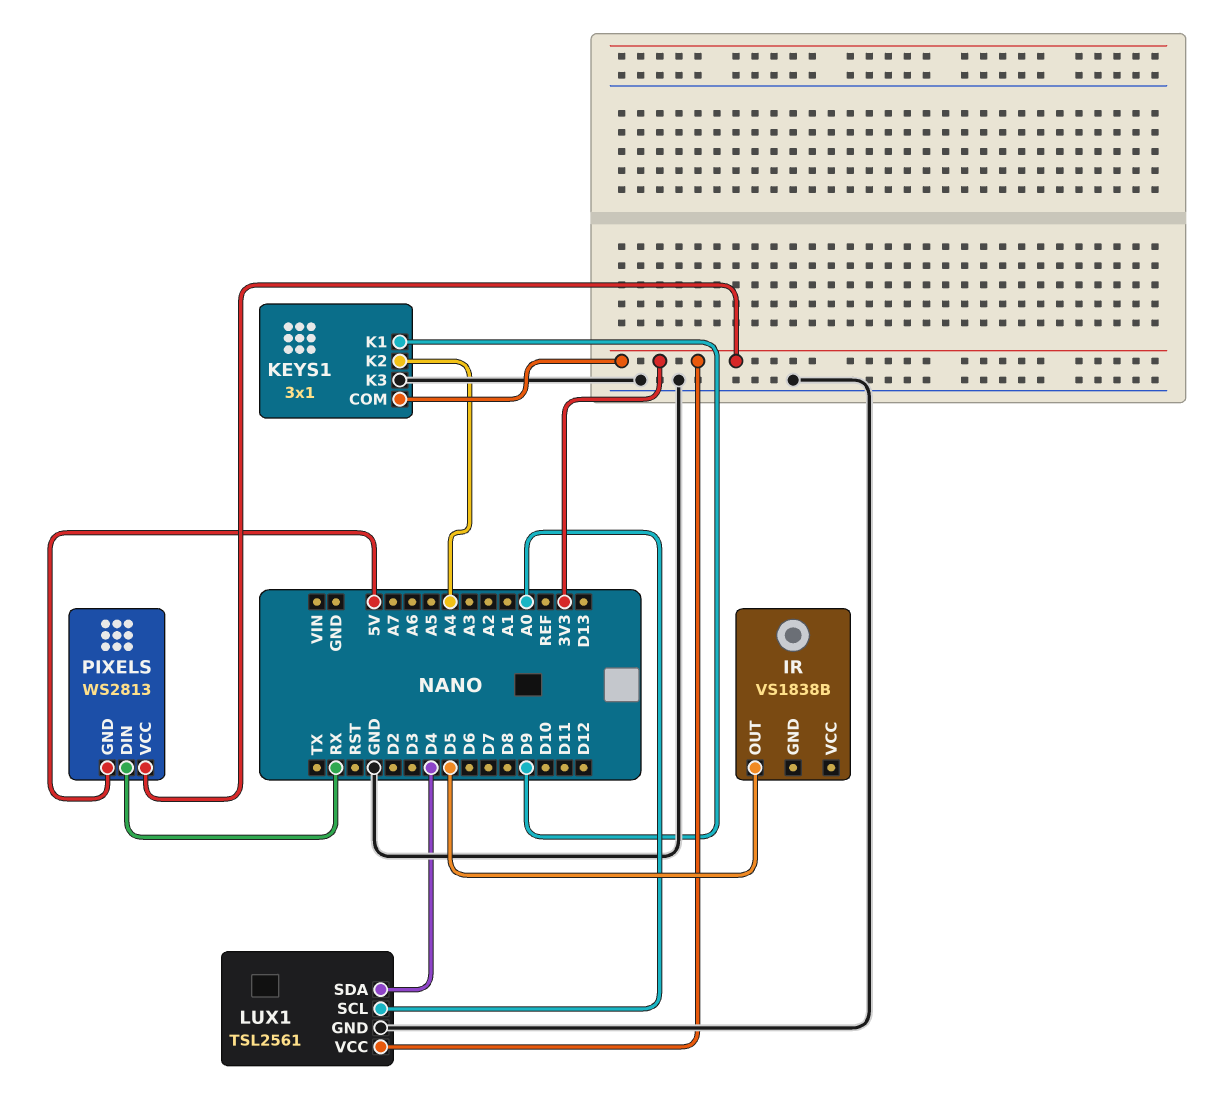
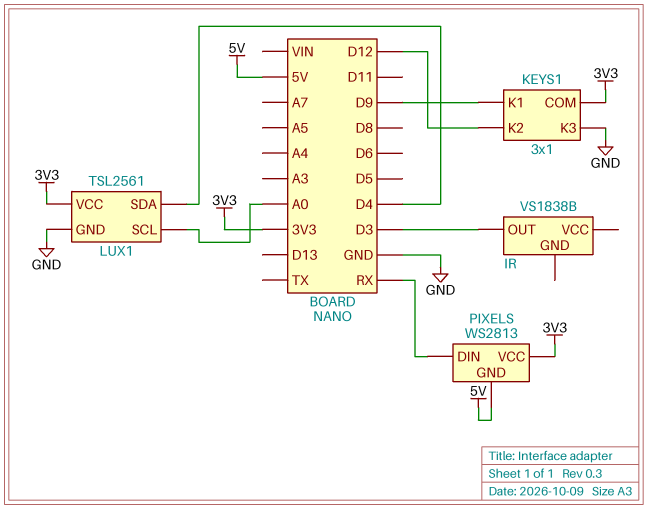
IR pin OUT: D5 -> D3
KEYS1 pin K2: A4 -> D12

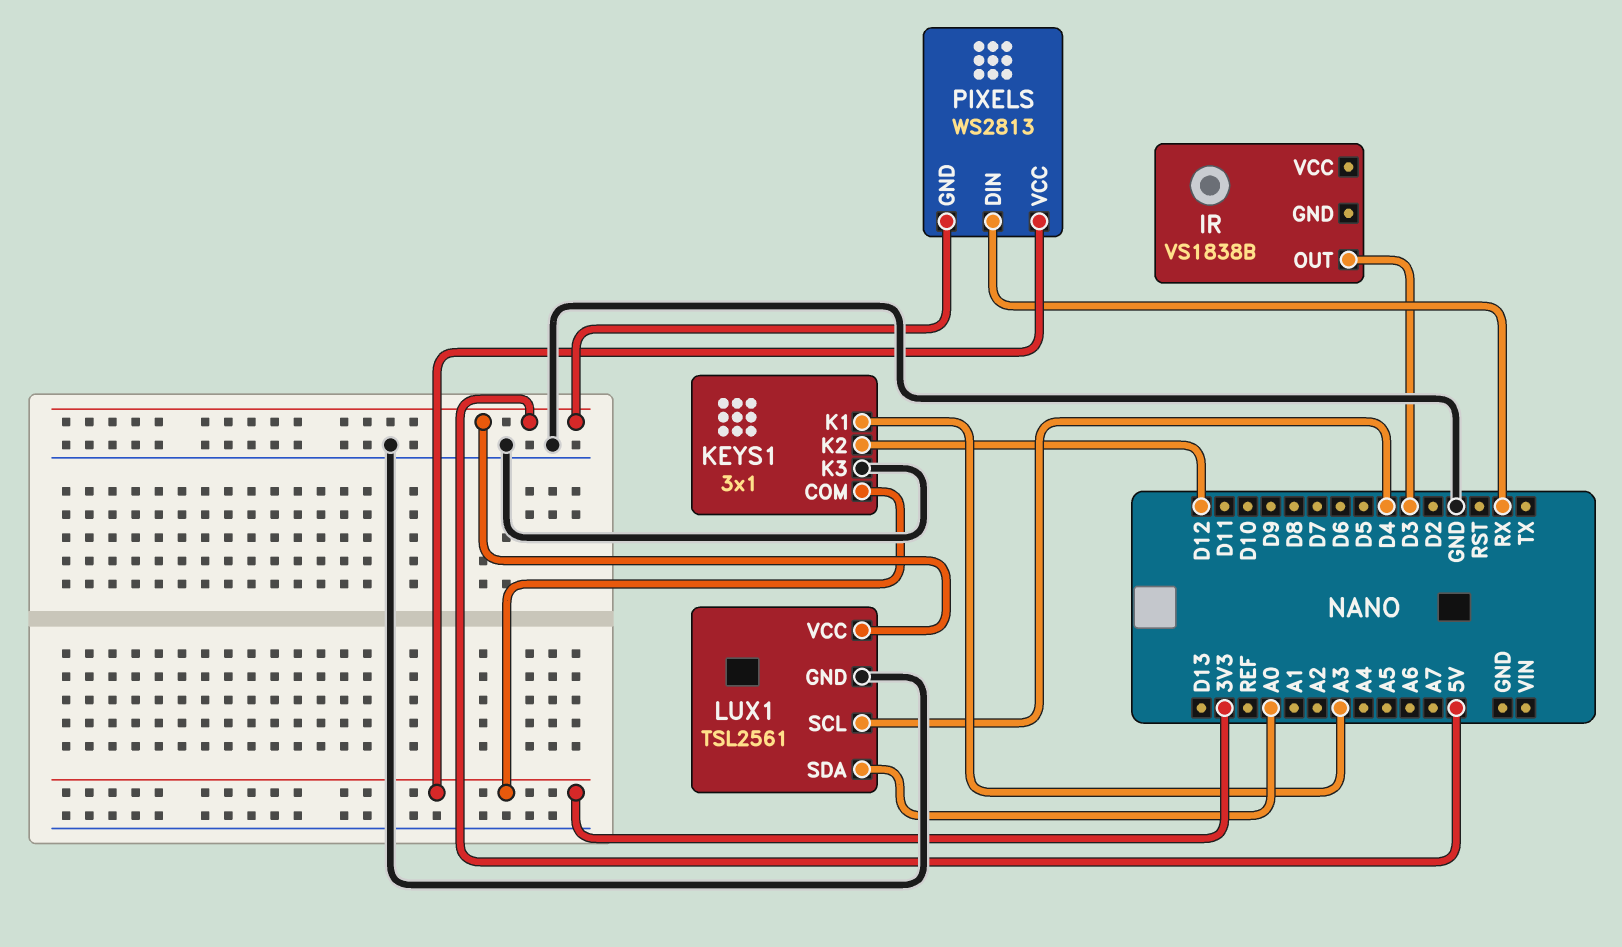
KEYS1 pin K1: D9 -> A3
LUX1 pin SCL: A0 -> D4
LUX1 pin SDA: D4 -> A0
LUX1 pin VCC: 3V3 -> 5V

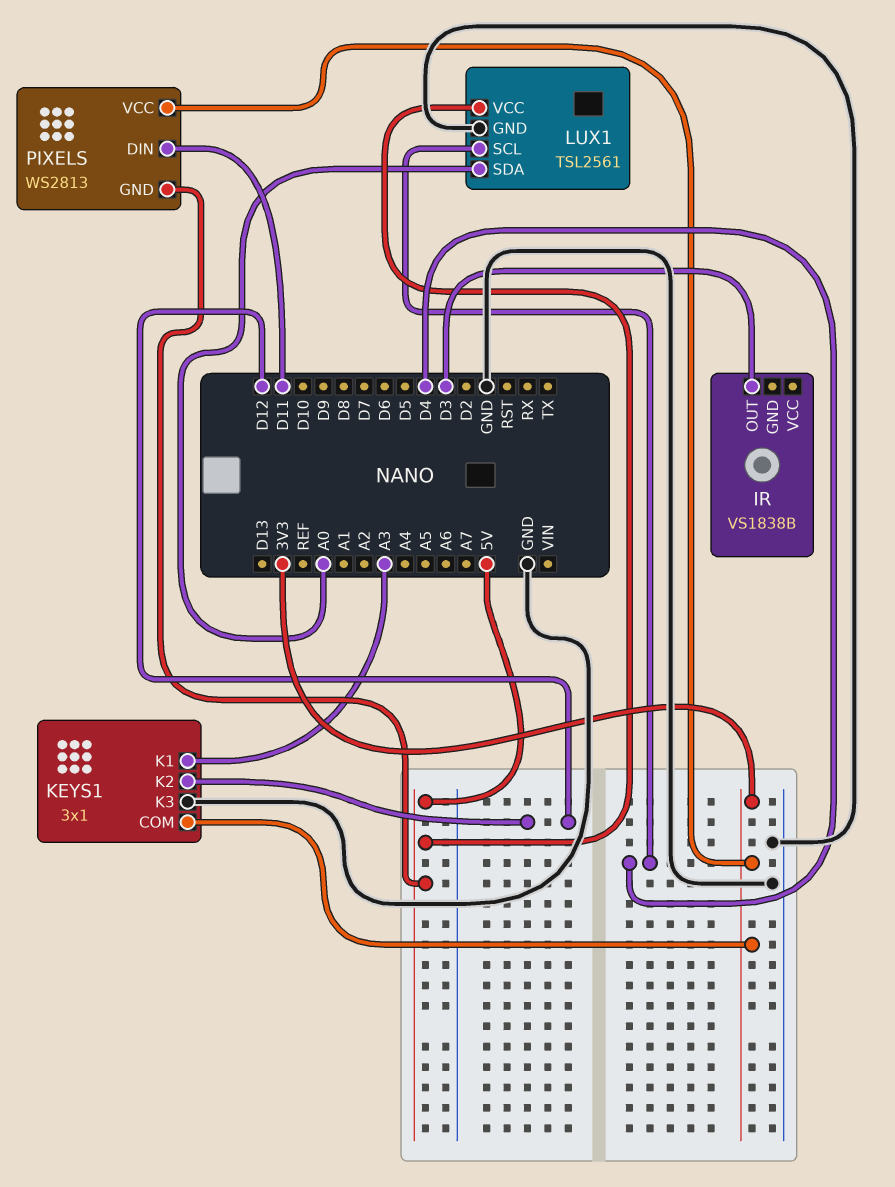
PIXELS pin DIN: RX -> D11

